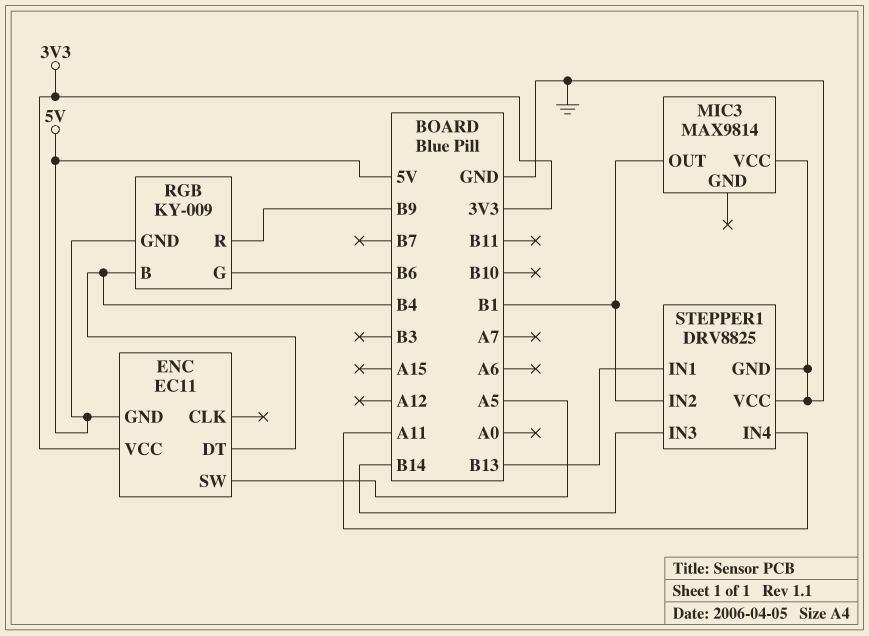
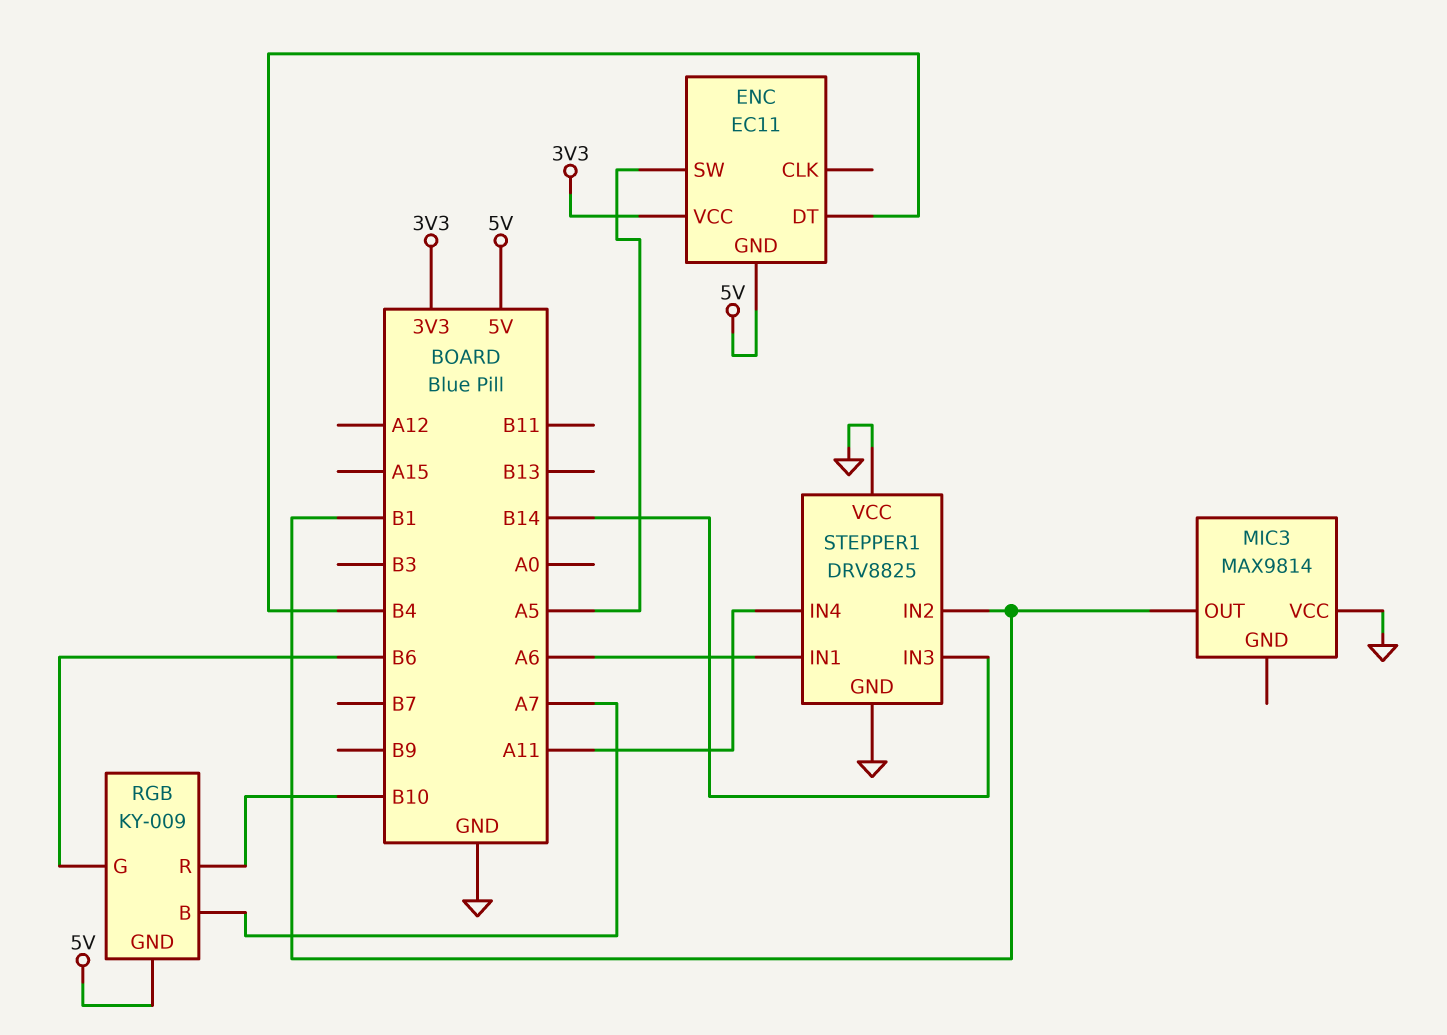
RGB pin B: B4 -> A7
RGB pin R: B9 -> B10
STEPPER1 pin IN1: B13 -> A6

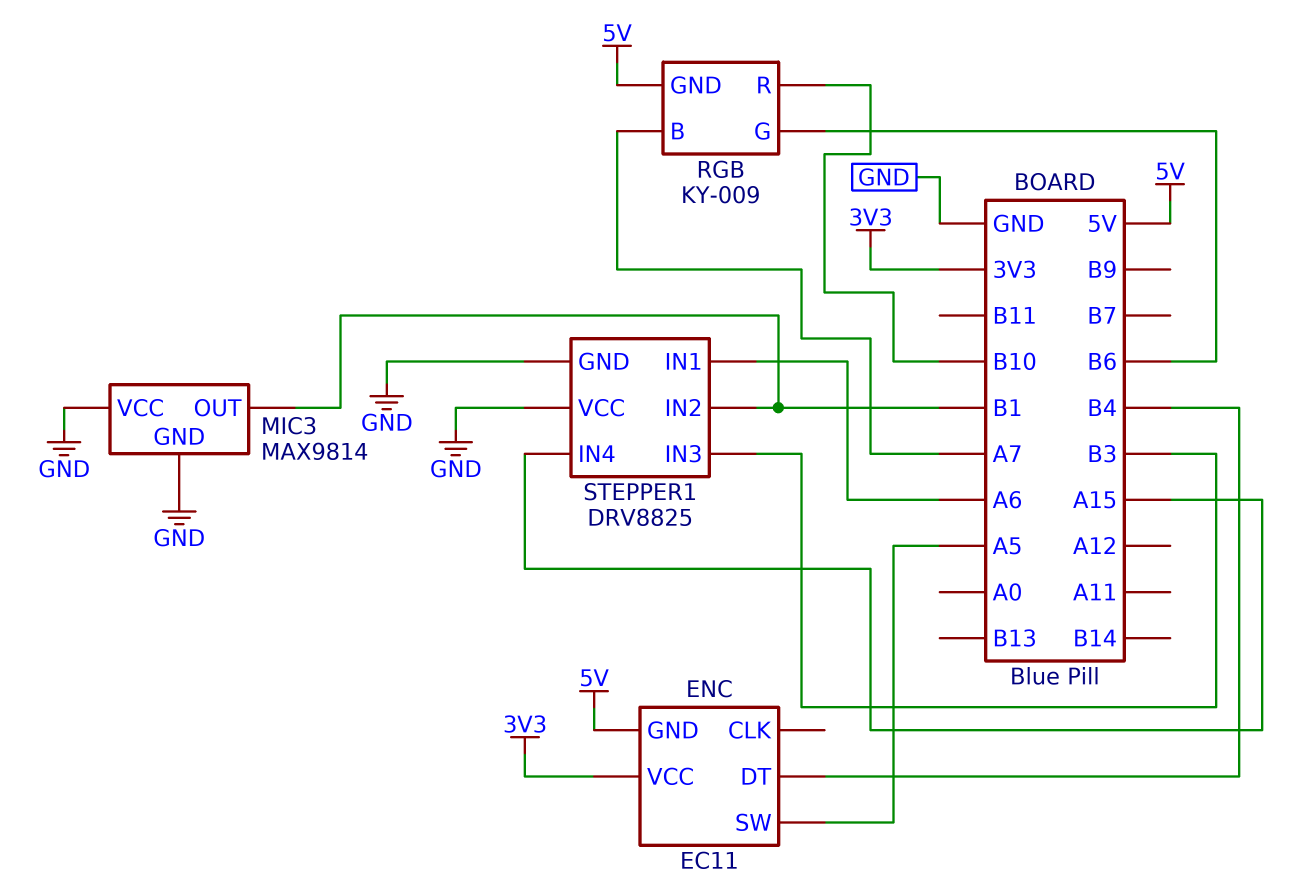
MIC3 pin GND: none -> GND
STEPPER1 pin IN3: B14 -> B3
STEPPER1 pin IN4: A11 -> A15

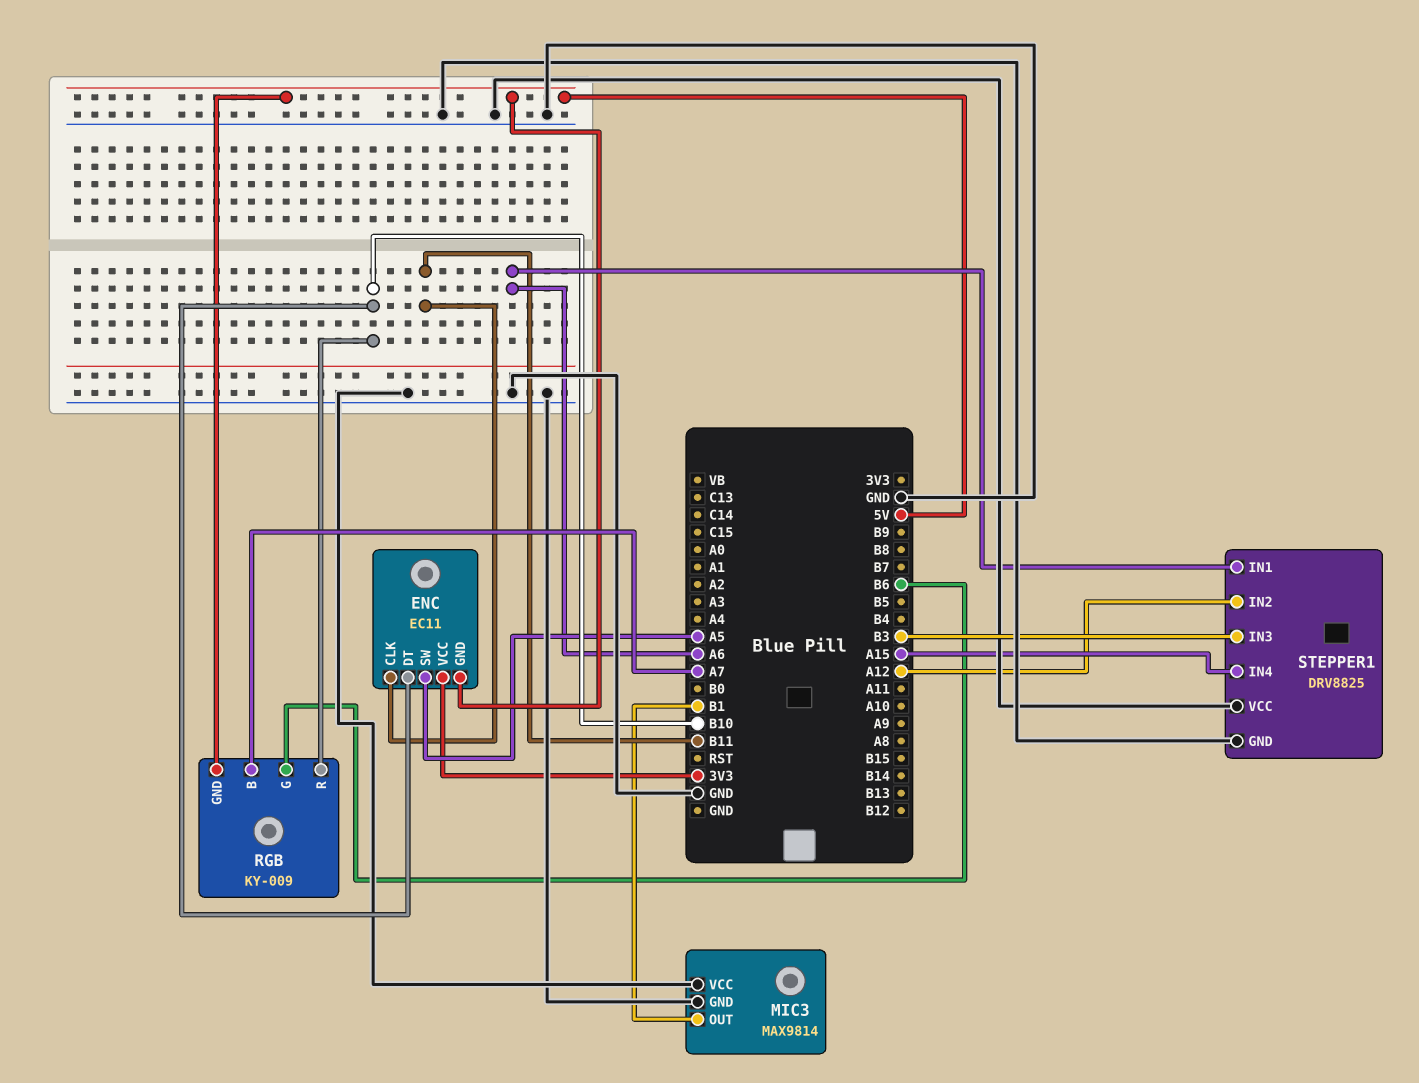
ENC pin CLK: none -> B11
ENC pin DT: B4 -> B10
STEPPER1 pin IN2: B1 -> A12

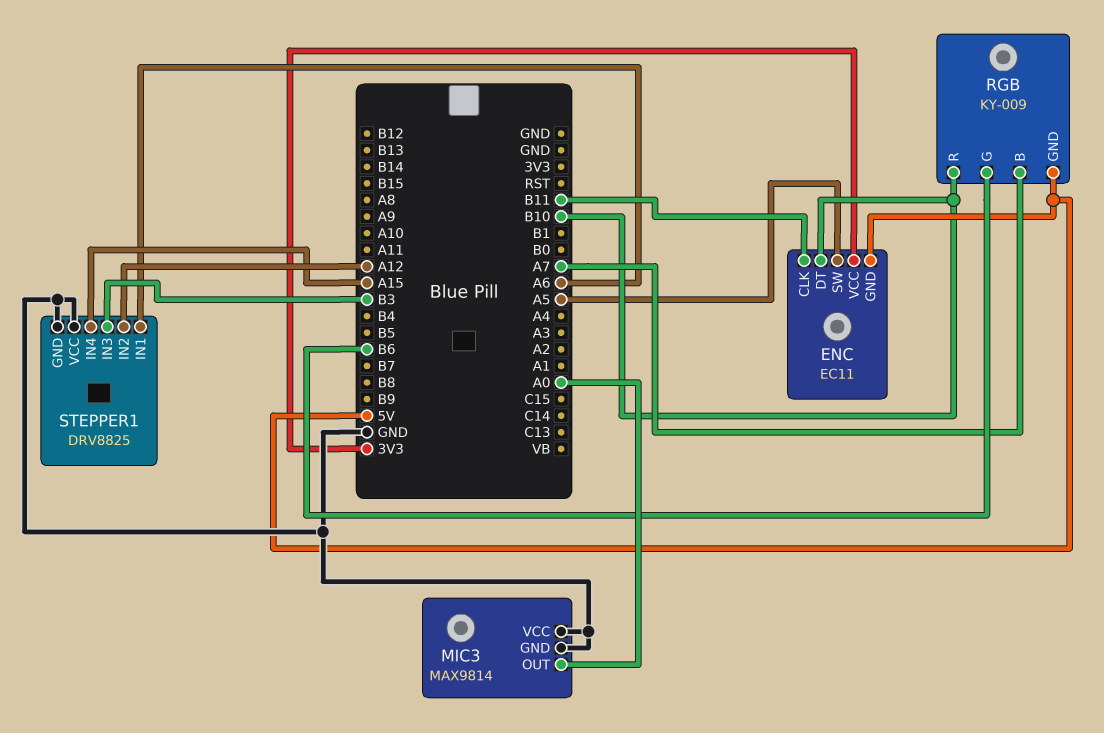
MIC3 pin OUT: B1 -> A0

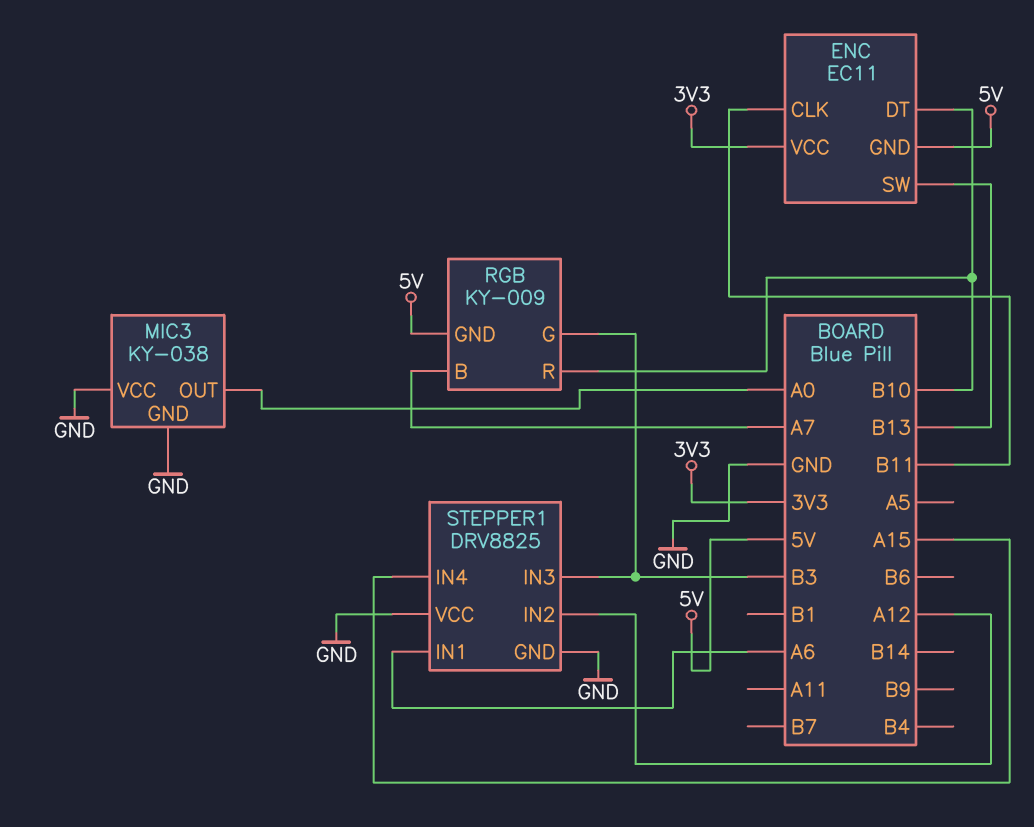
ENC pin SW: A5 -> B13
MIC3: MAX9814 -> KY-038
RGB pin G: B6 -> B3

